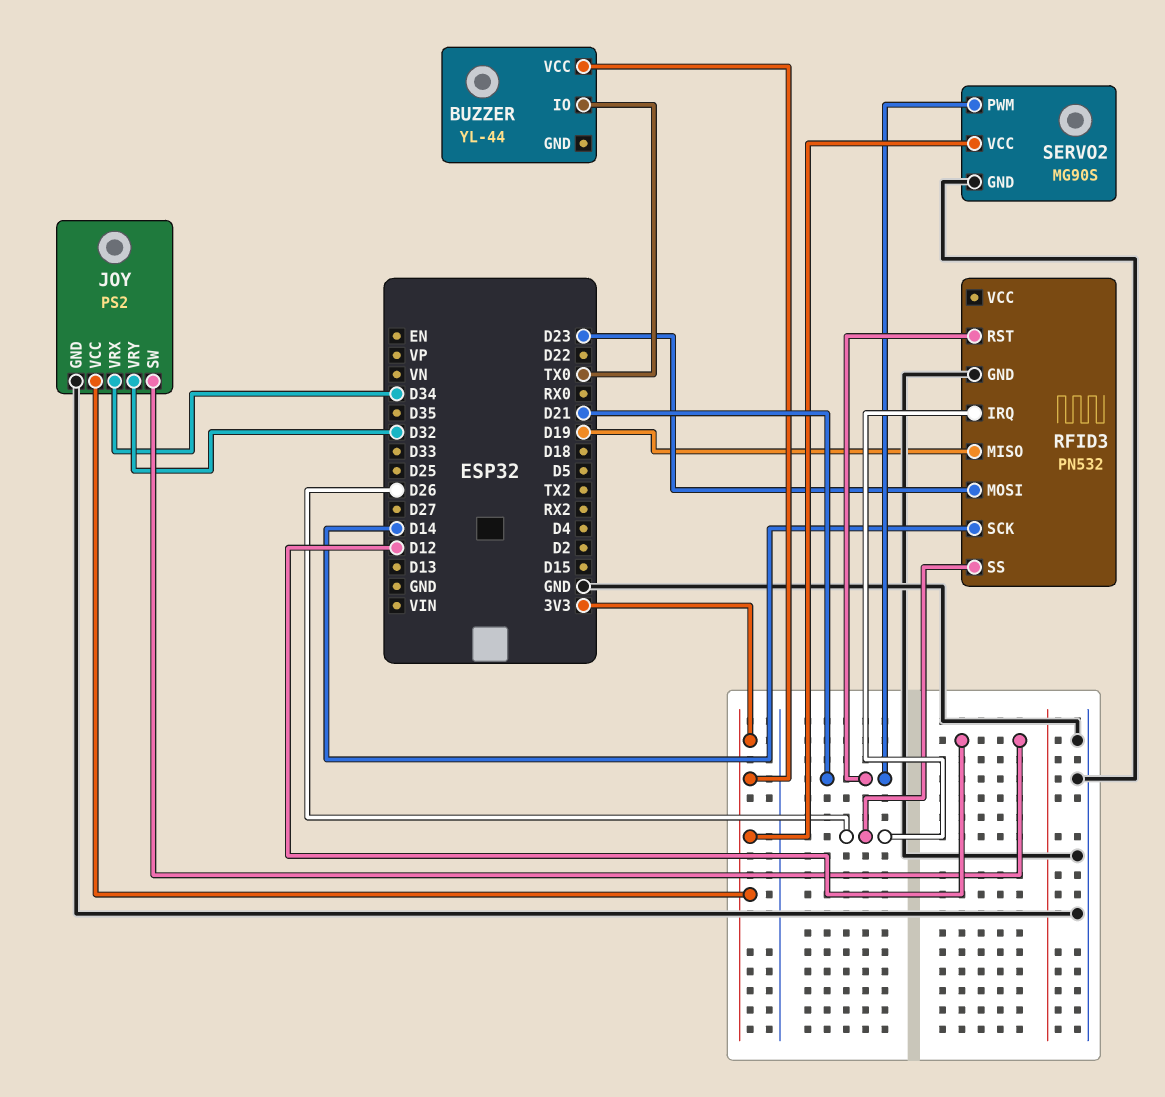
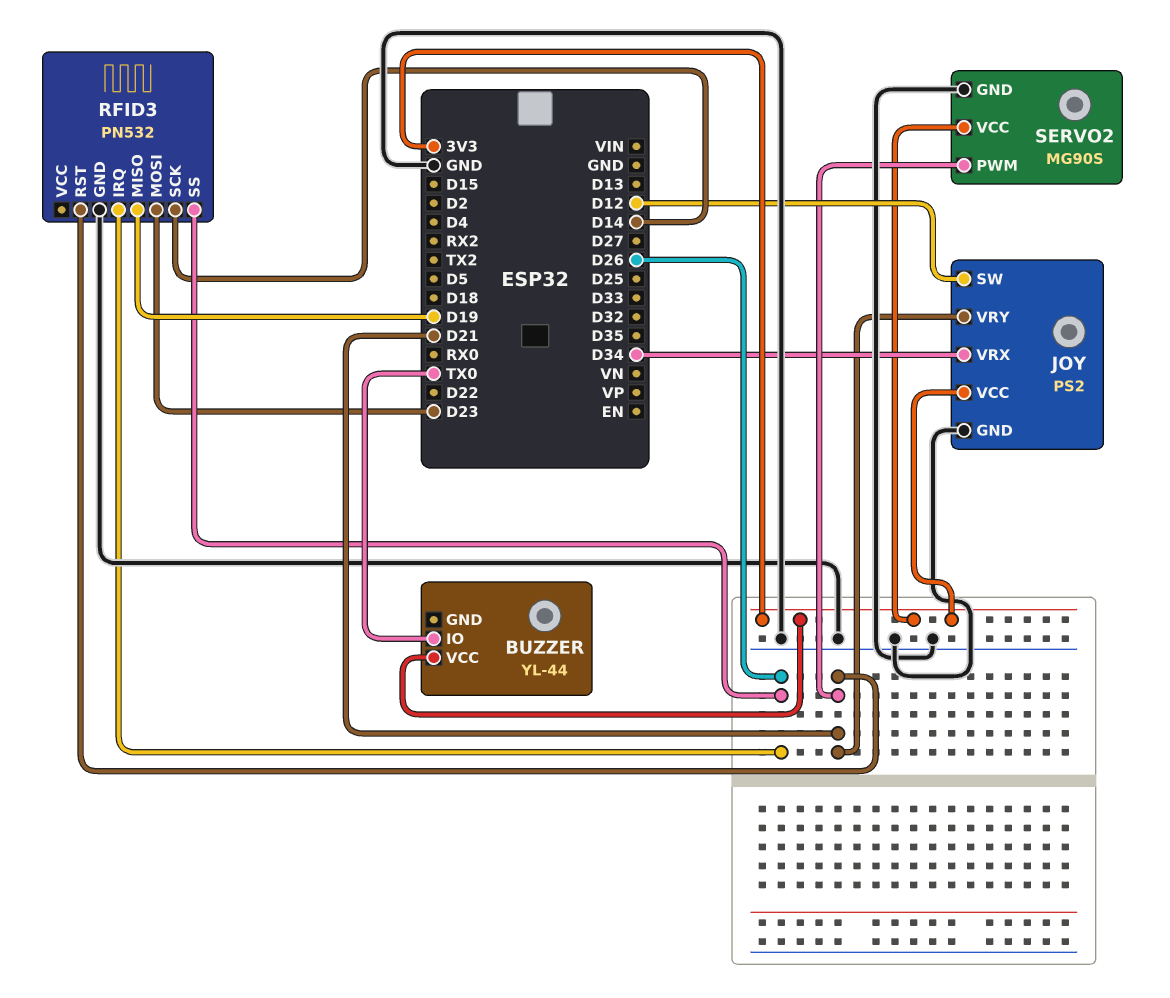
JOY pin VRY: D32 -> D21

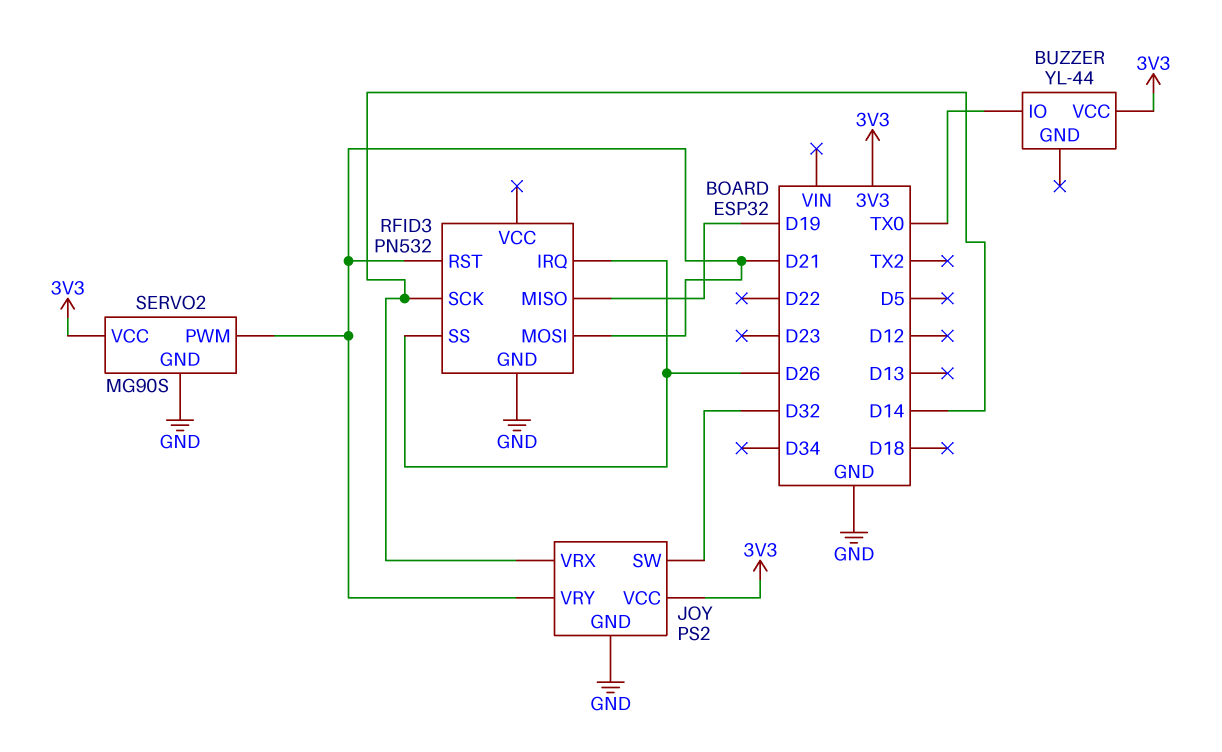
JOY pin SW: D12 -> D32
JOY pin VRX: D34 -> D14
RFID3 pin MOSI: D23 -> D21

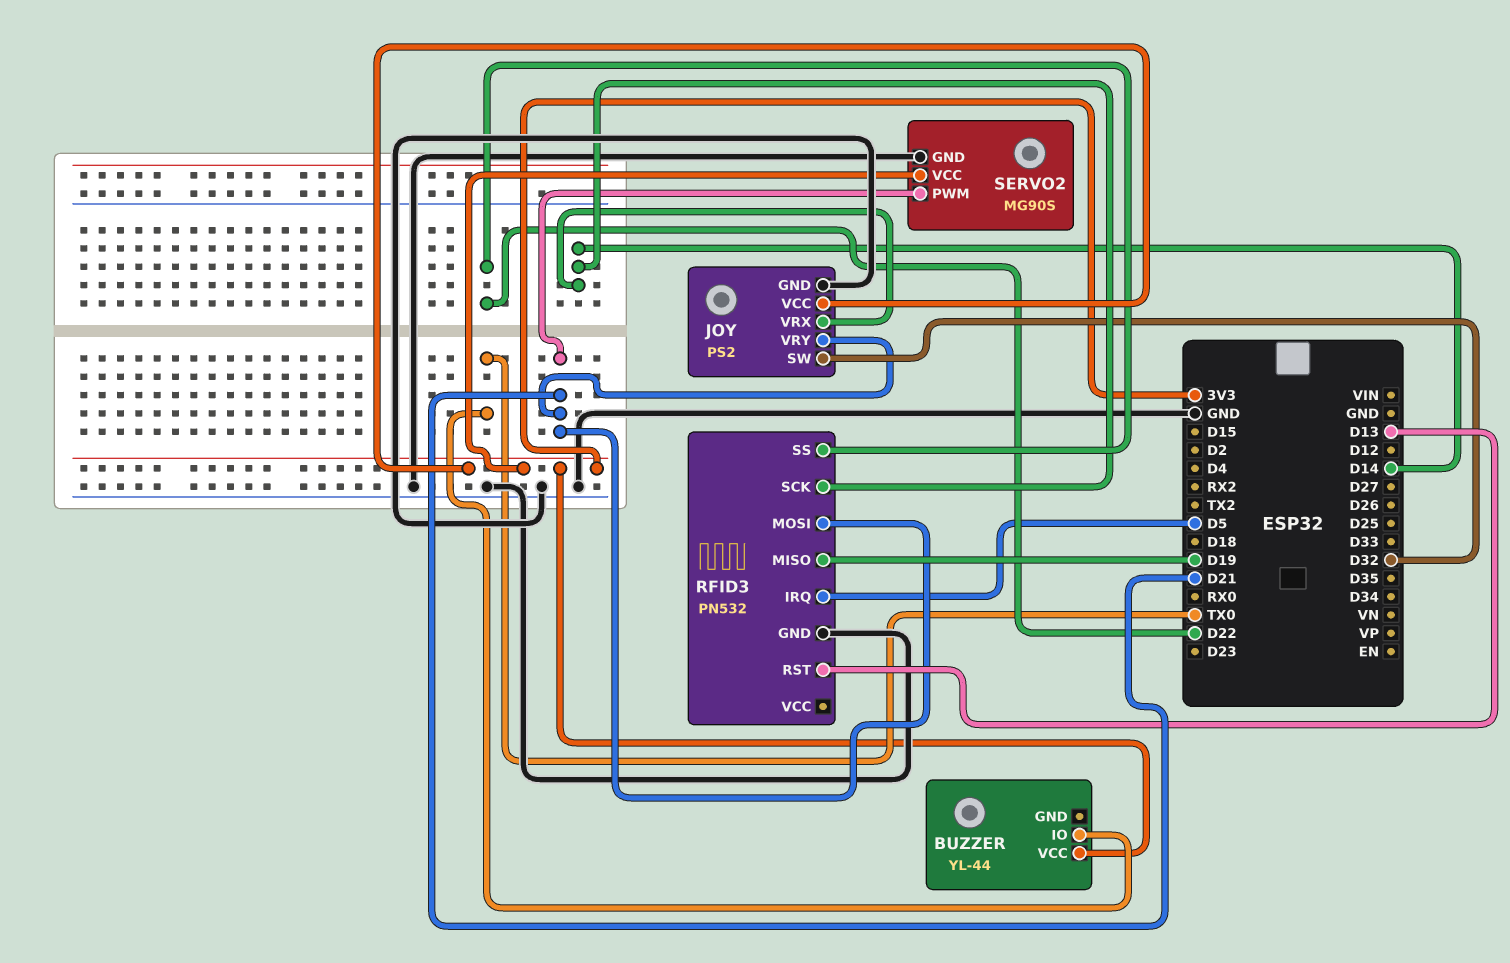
RFID3 pin IRQ: D26 -> D5
RFID3 pin RST: D21 -> D13
RFID3 pin SS: D26 -> D22

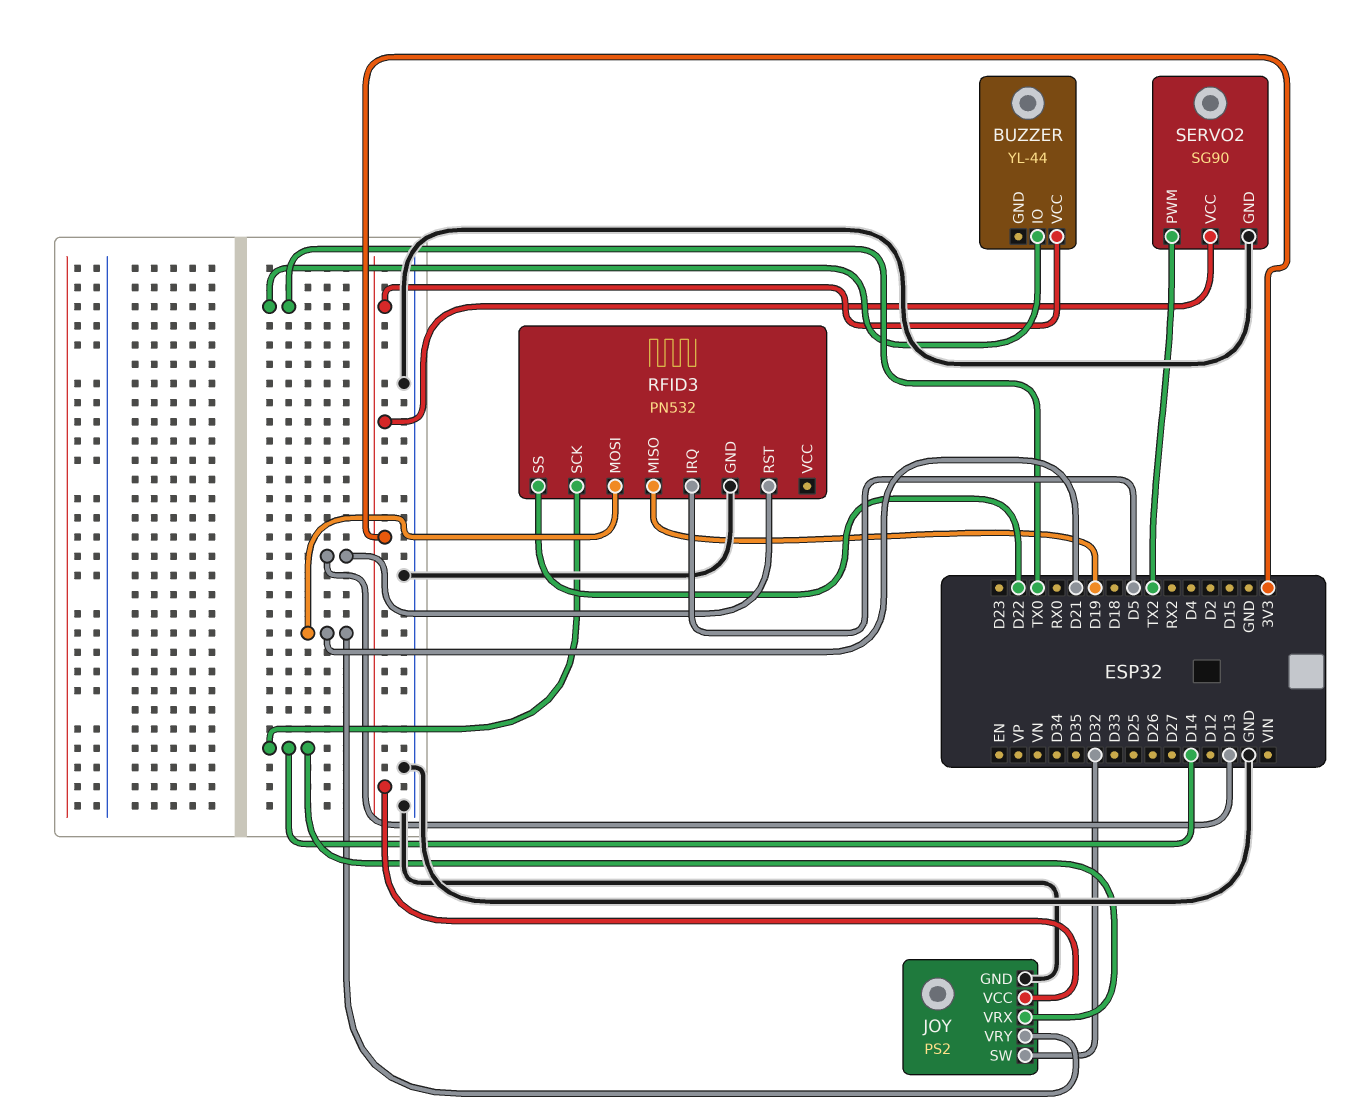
SERVO2: MG90S -> SG90
SERVO2 pin PWM: D21 -> TX2

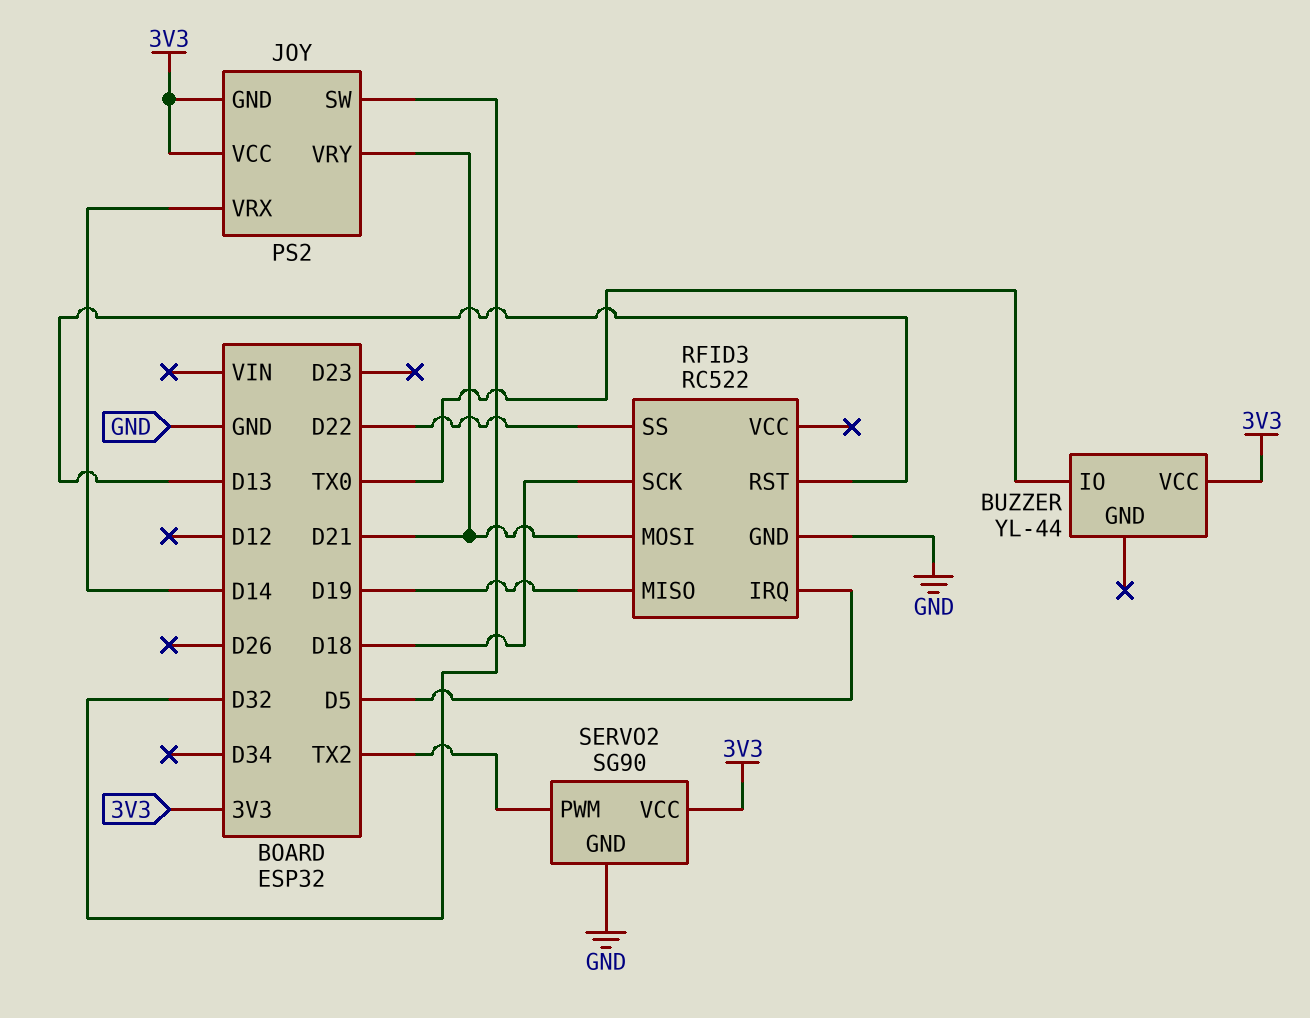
JOY pin GND: GND -> 3V3
RFID3: PN532 -> RC522
RFID3 pin SCK: D14 -> D18

